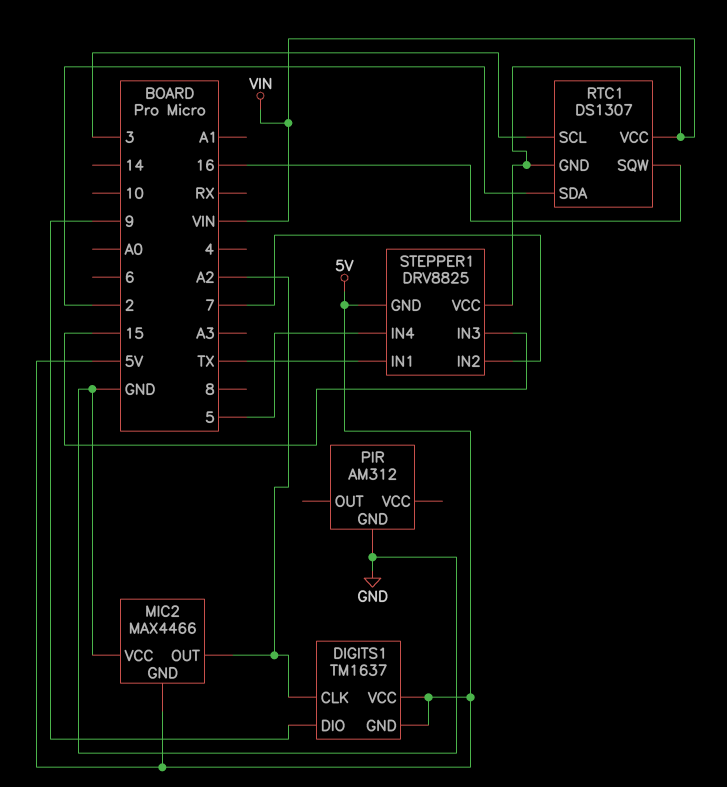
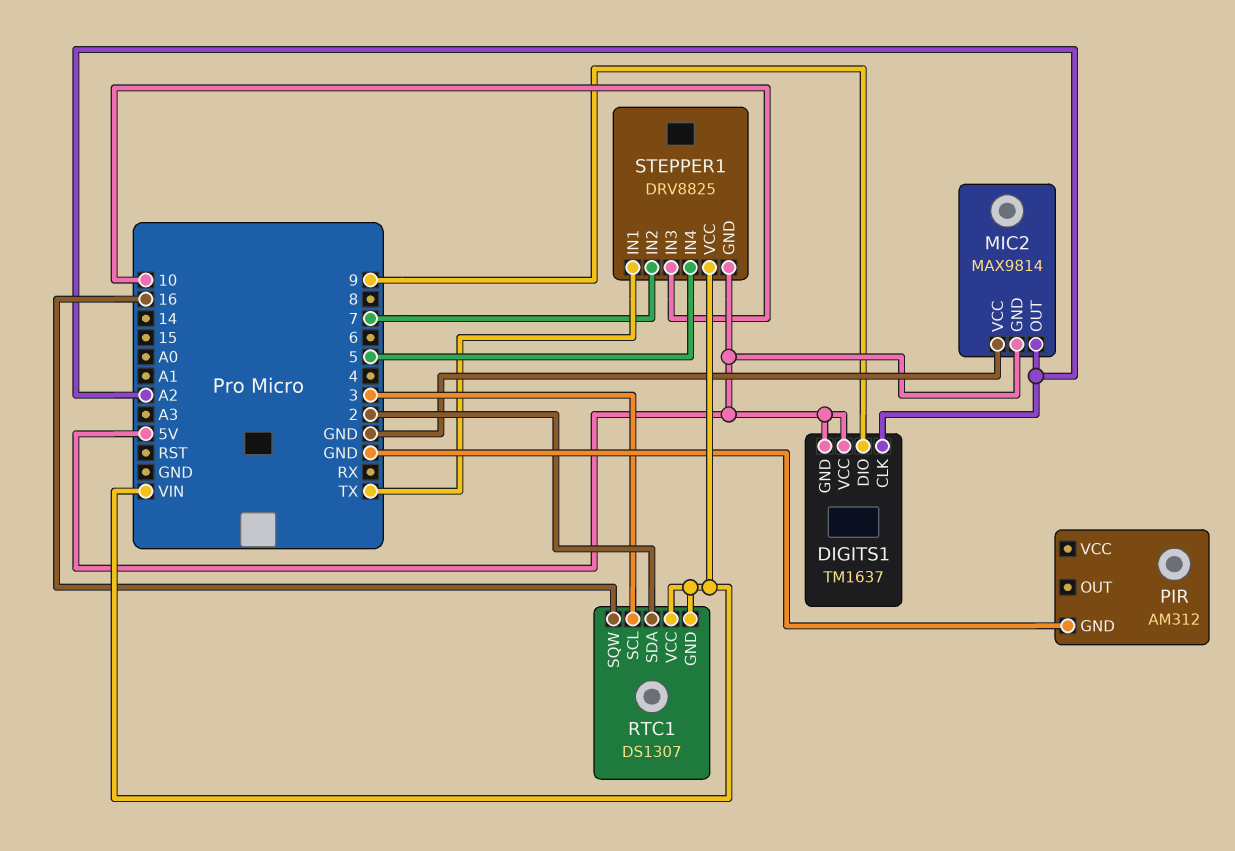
MIC2: MAX4466 -> MAX9814
STEPPER1 pin IN3: 15 -> 10

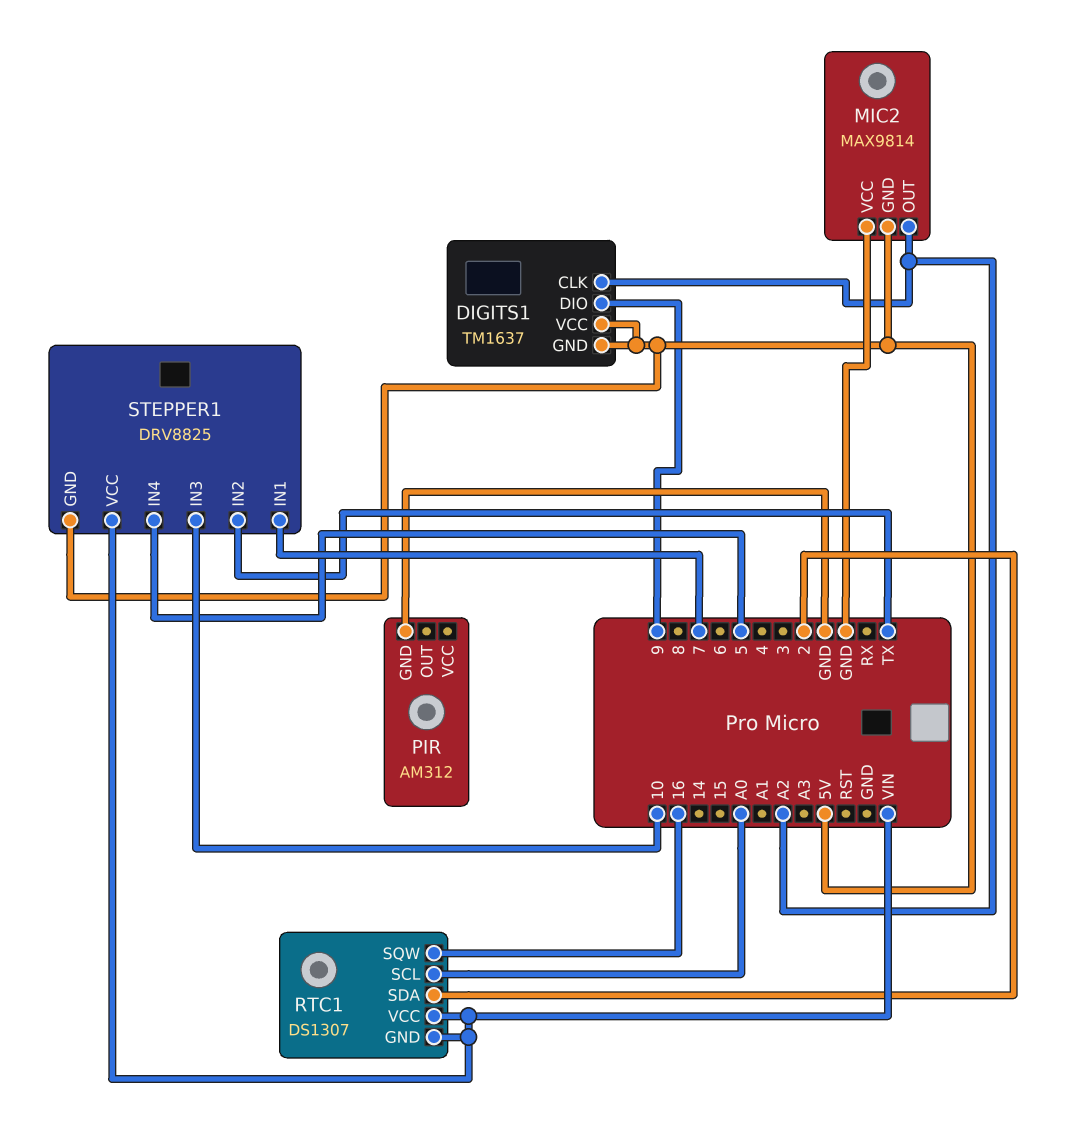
RTC1 pin SCL: 3 -> A0
STEPPER1 pin IN1: TX -> 7
STEPPER1 pin IN2: 7 -> TX

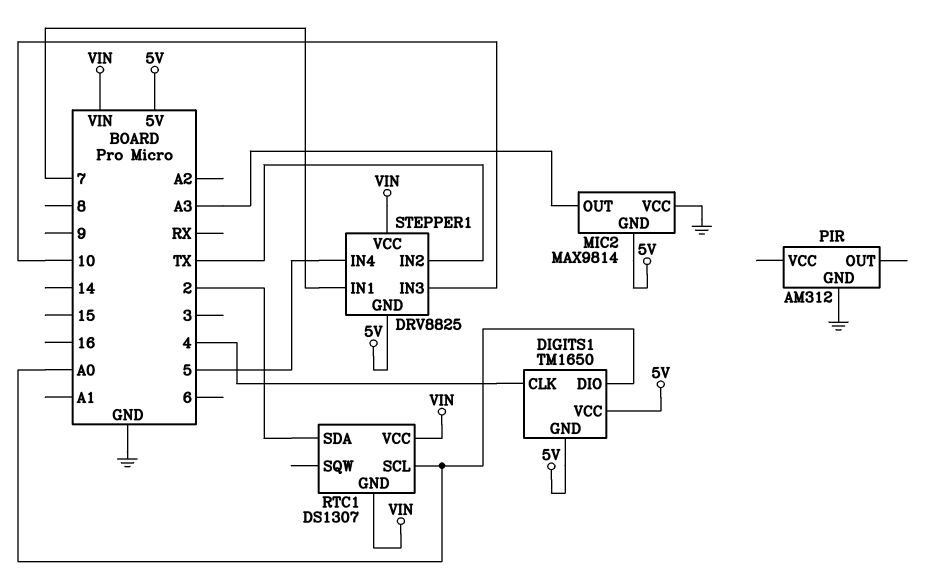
DIGITS1: TM1637 -> TM1650
DIGITS1 pin CLK: A2 -> 4
DIGITS1 pin DIO: 9 -> A0
MIC2 pin OUT: A2 -> A3
RTC1 pin SQW: 16 -> none

